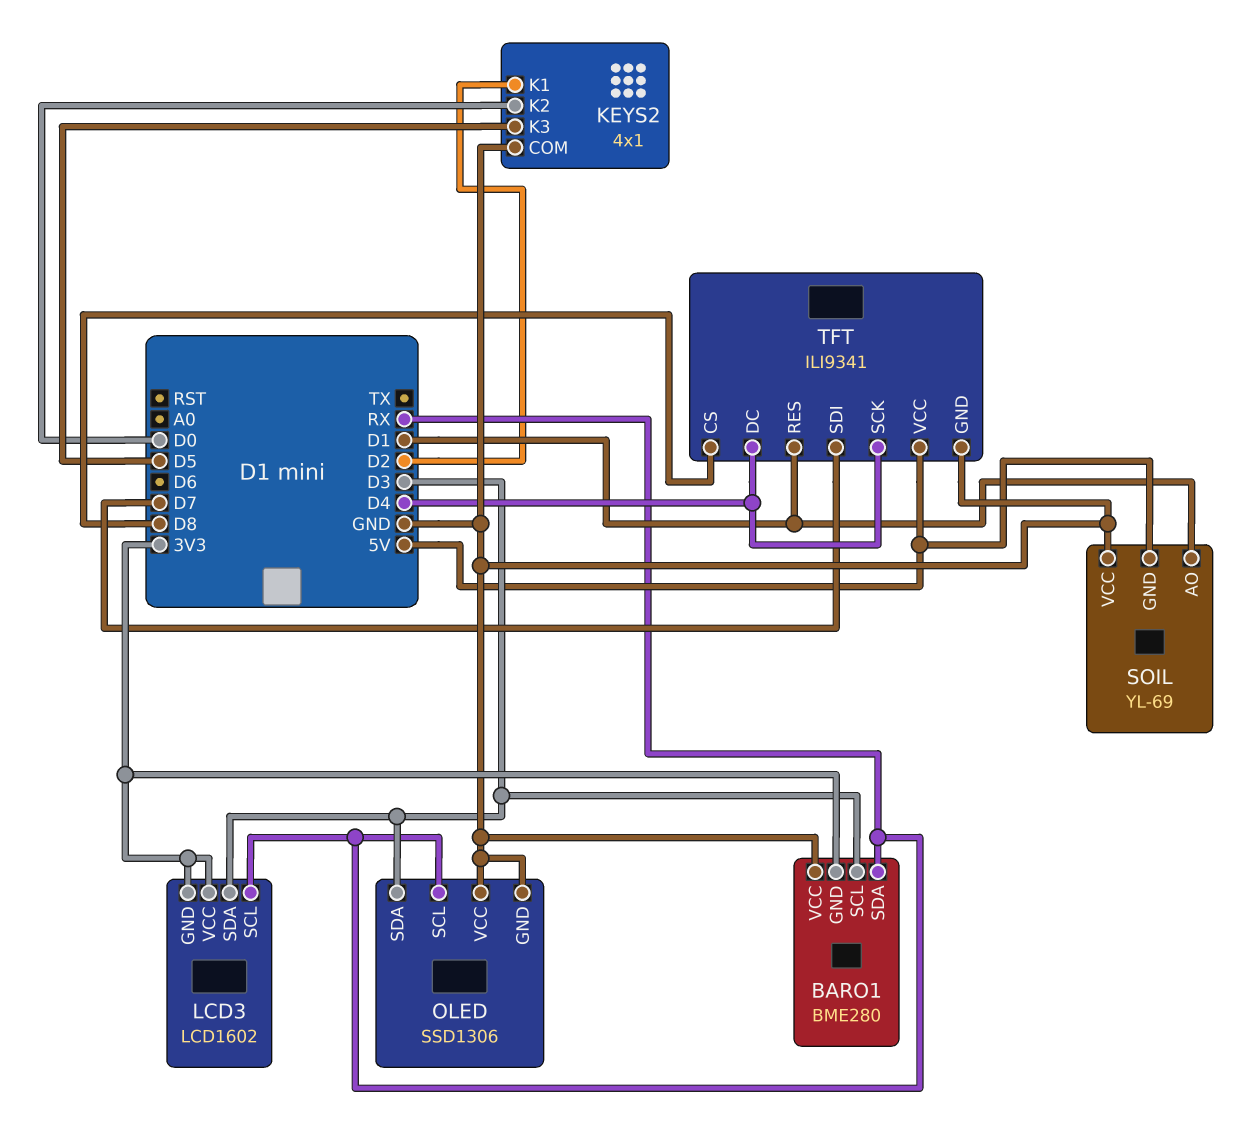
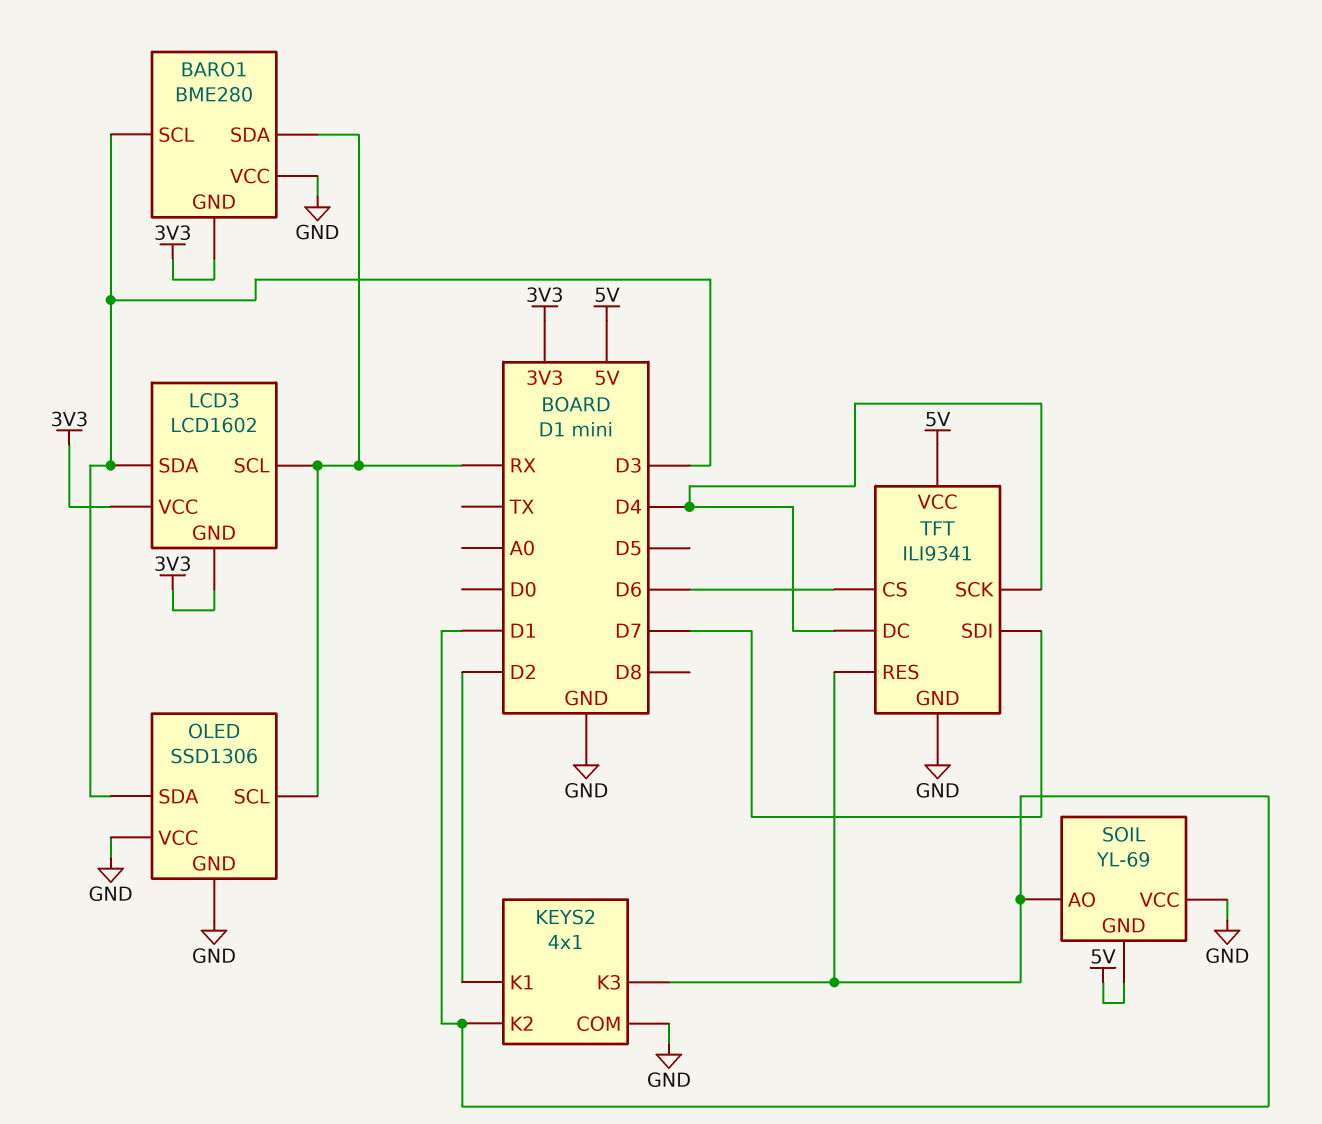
KEYS2 pin K2: D0 -> D1
KEYS2 pin K3: D5 -> D1
TFT pin CS: D8 -> D6

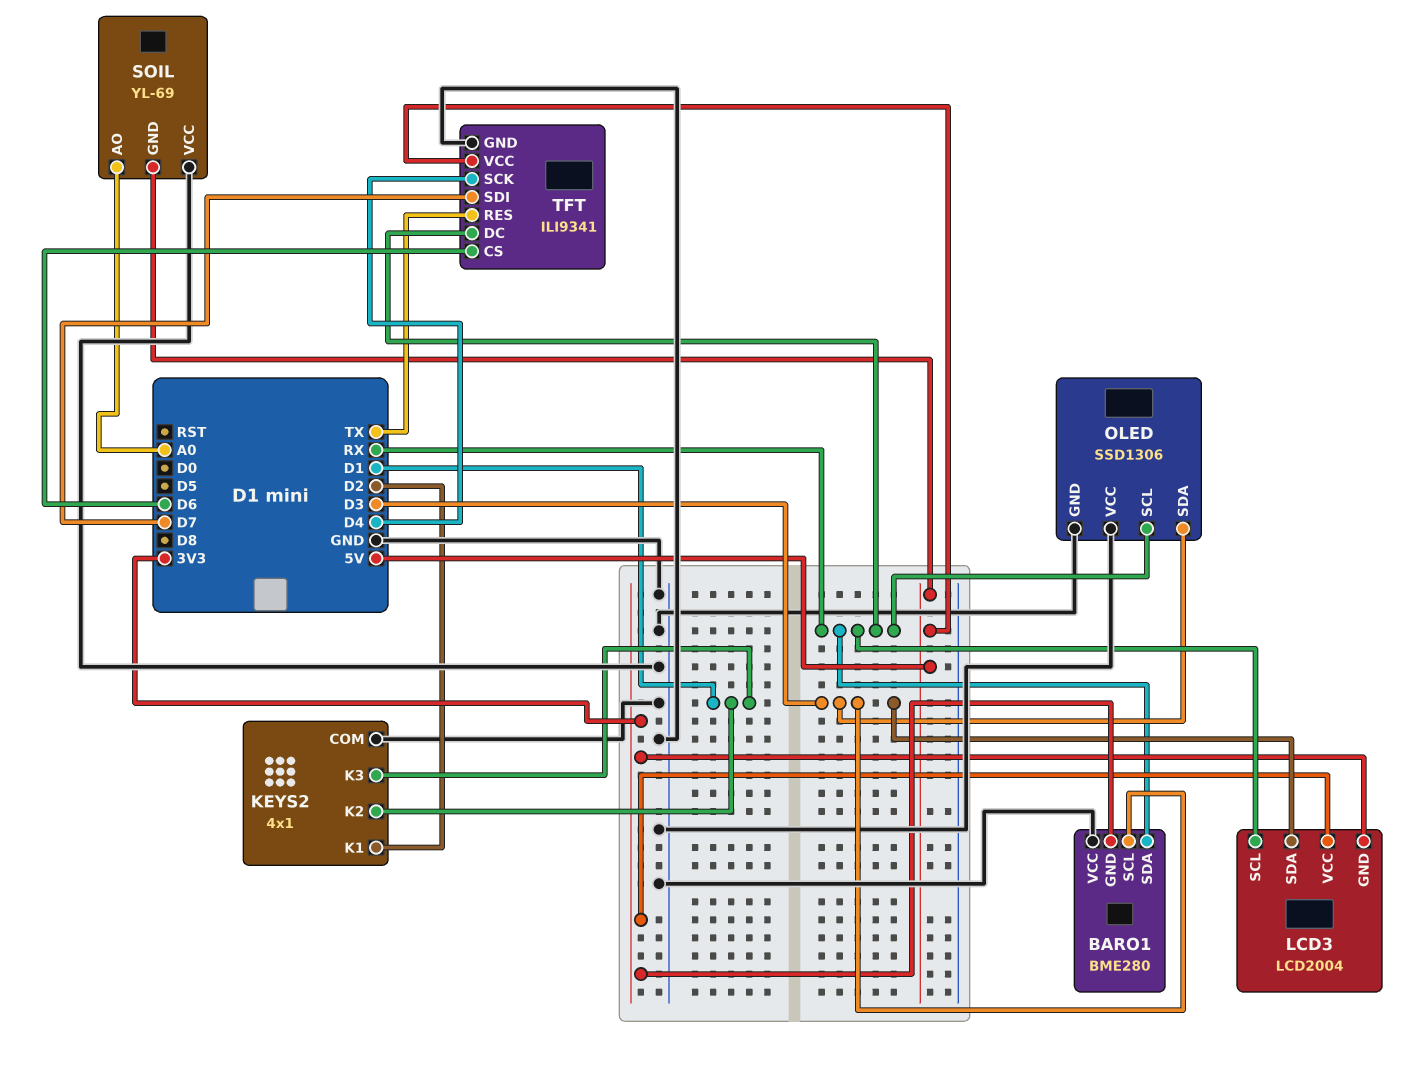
LCD3: LCD1602 -> LCD2004
SOIL pin AO: D1 -> A0
TFT pin DC: D4 -> RX
TFT pin RES: D1 -> TX

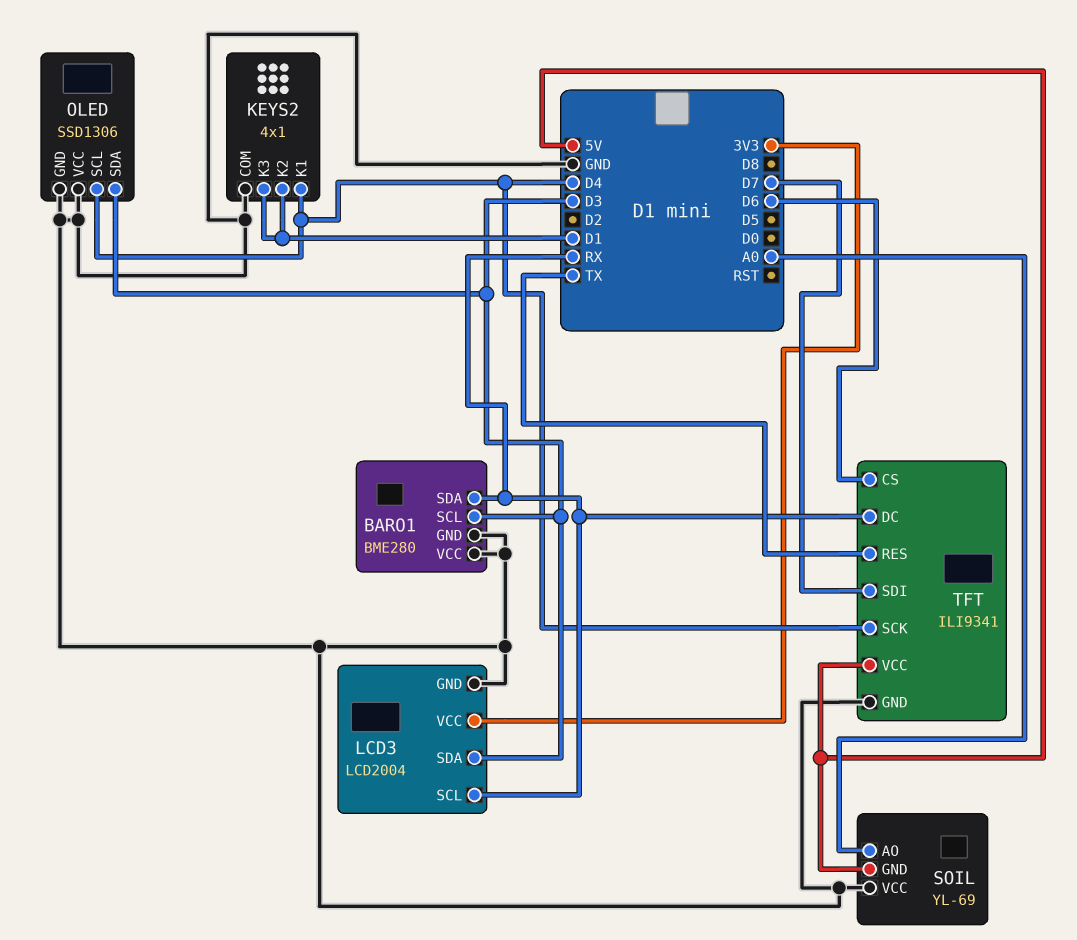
BARO1 pin GND: 3V3 -> GND
KEYS2 pin K1: D2 -> D4
LCD3 pin GND: 3V3 -> GND
OLED pin SCL: RX -> D4

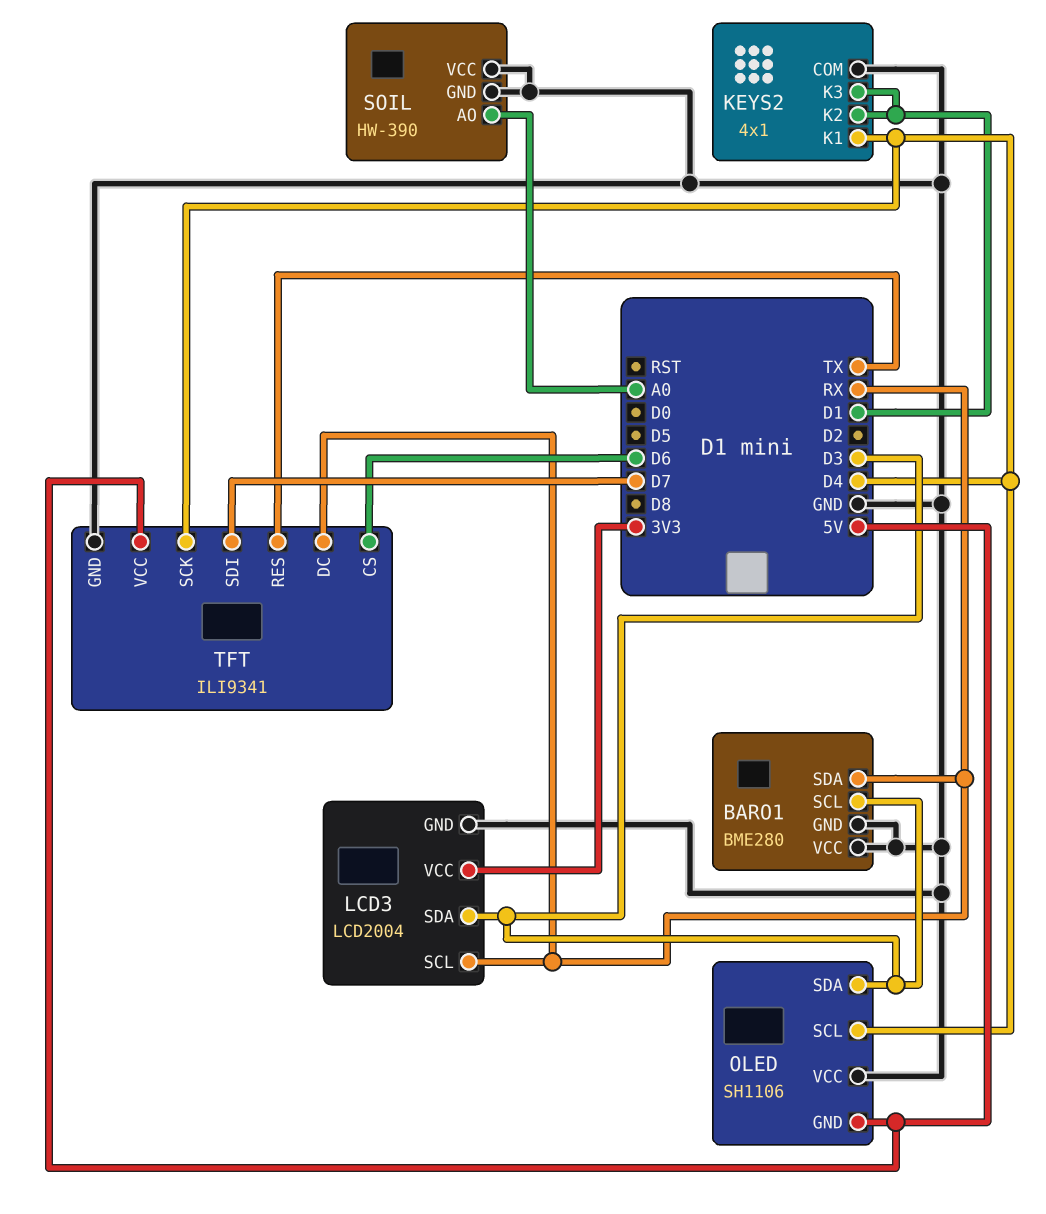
OLED: SSD1306 -> SH1106
OLED pin GND: GND -> 5V
SOIL: YL-69 -> HW-390
SOIL pin GND: 5V -> GND

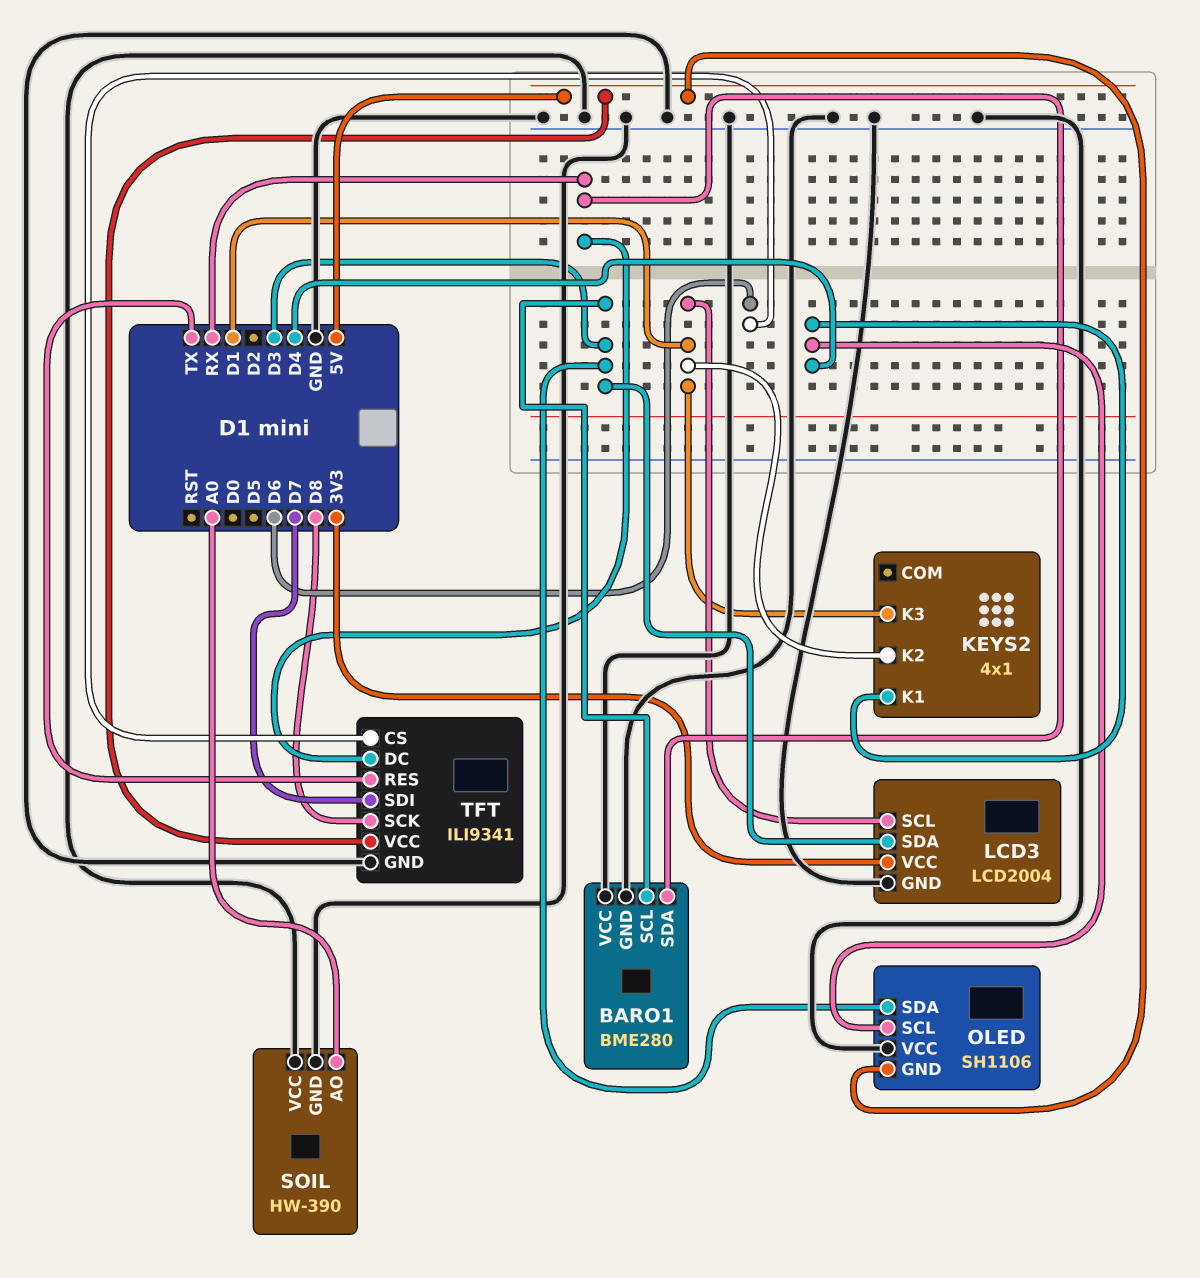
KEYS2 pin COM: GND -> none
LCD3 pin SCL: RX -> D1
TFT pin SCK: D4 -> D8

